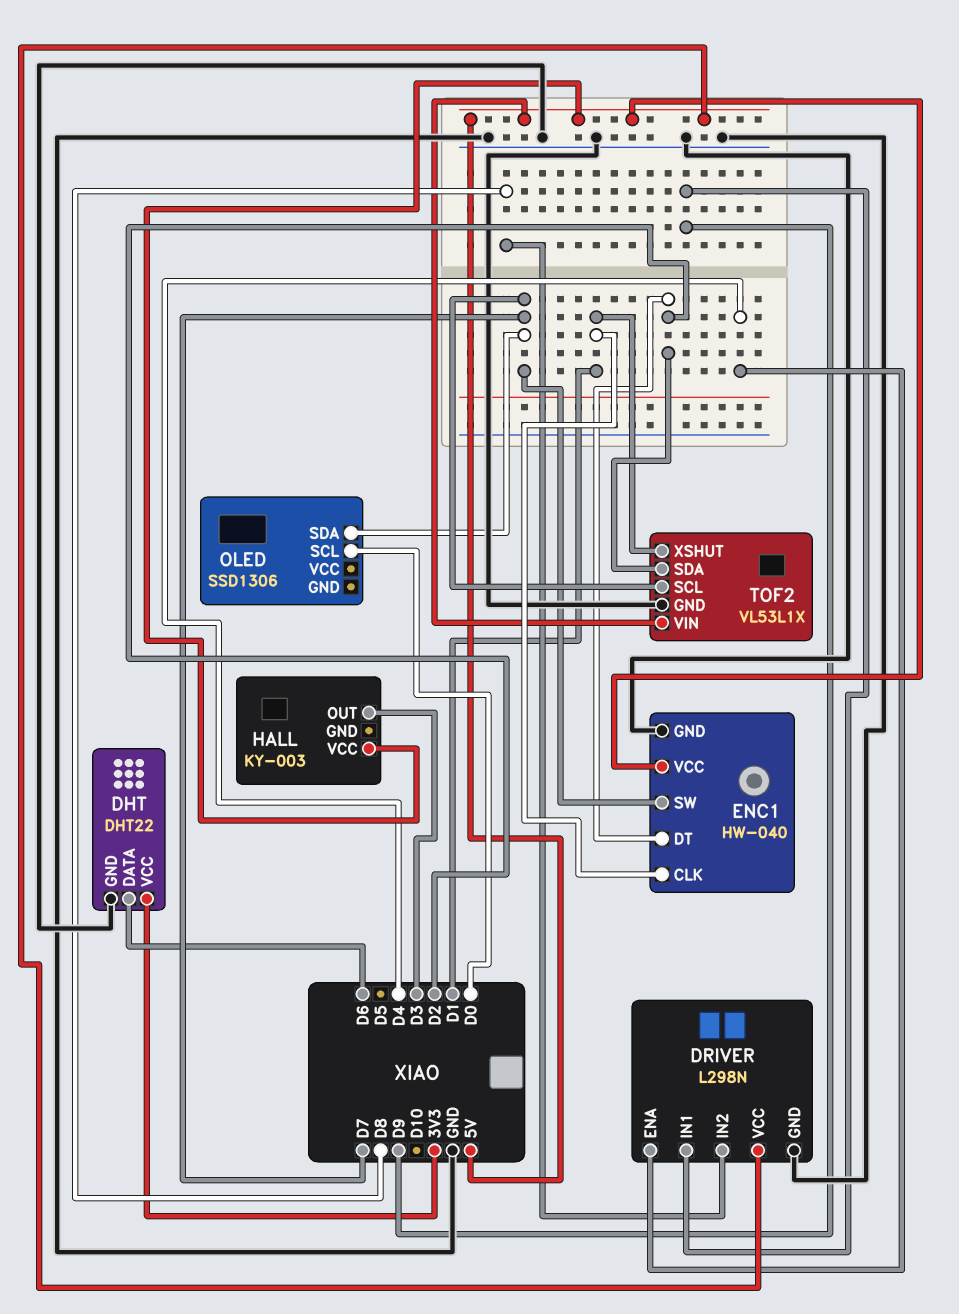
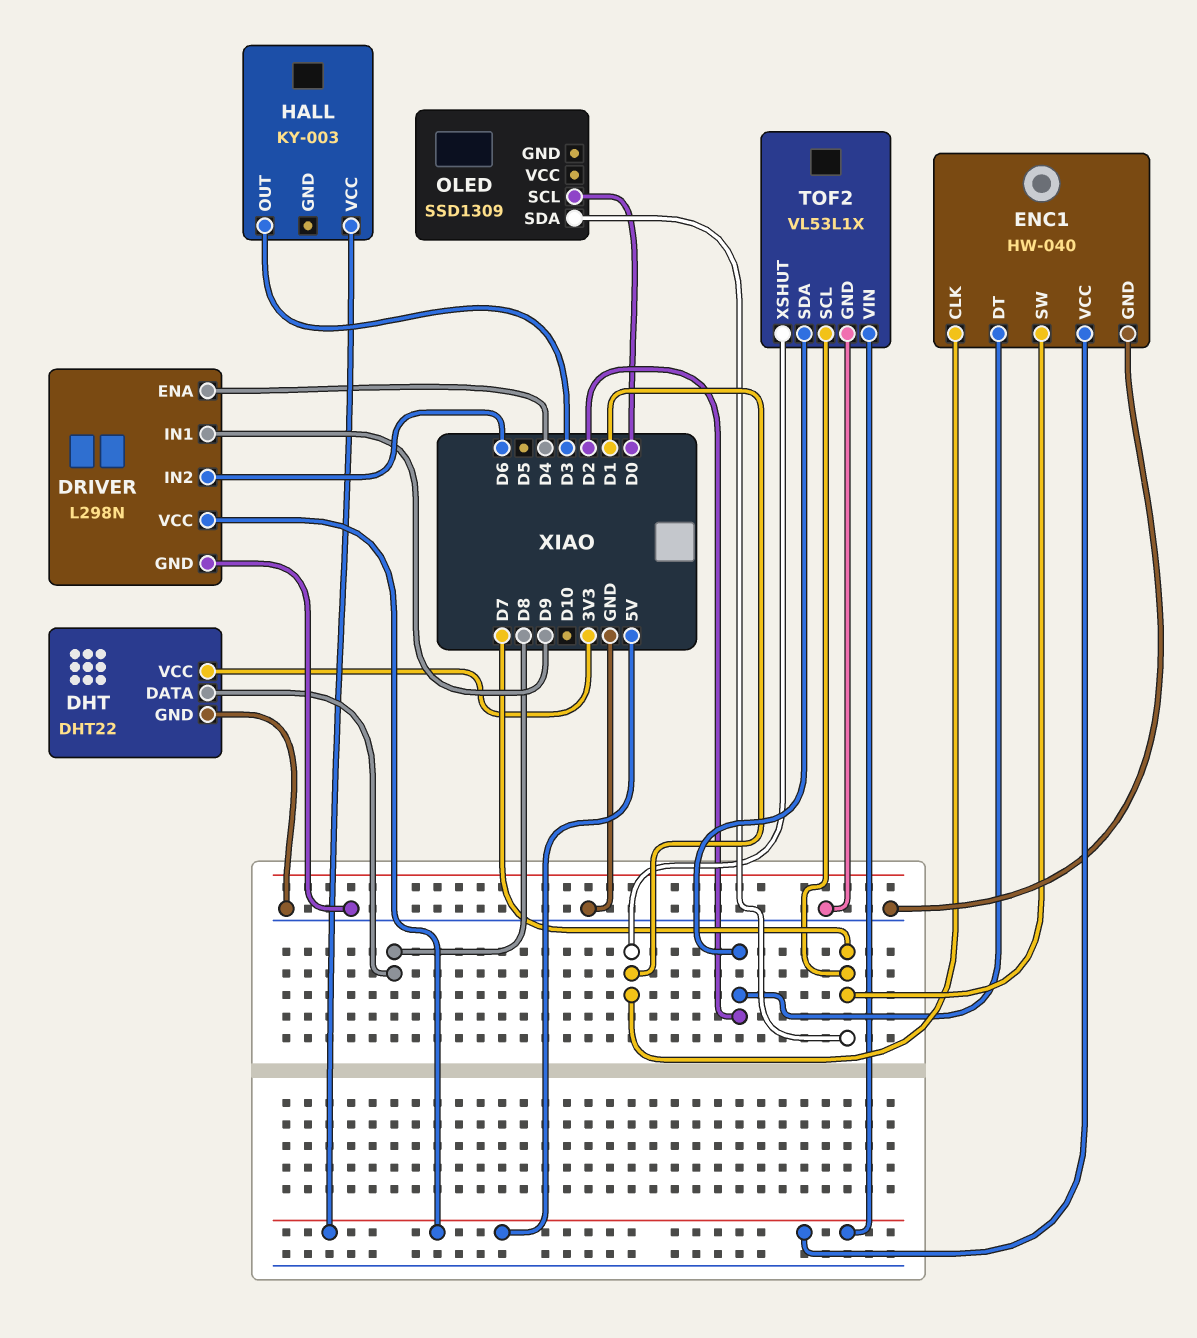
DHT pin DATA: D6 -> D8
DRIVER pin IN2: D8 -> D6
OLED: SSD1306 -> SSD1309

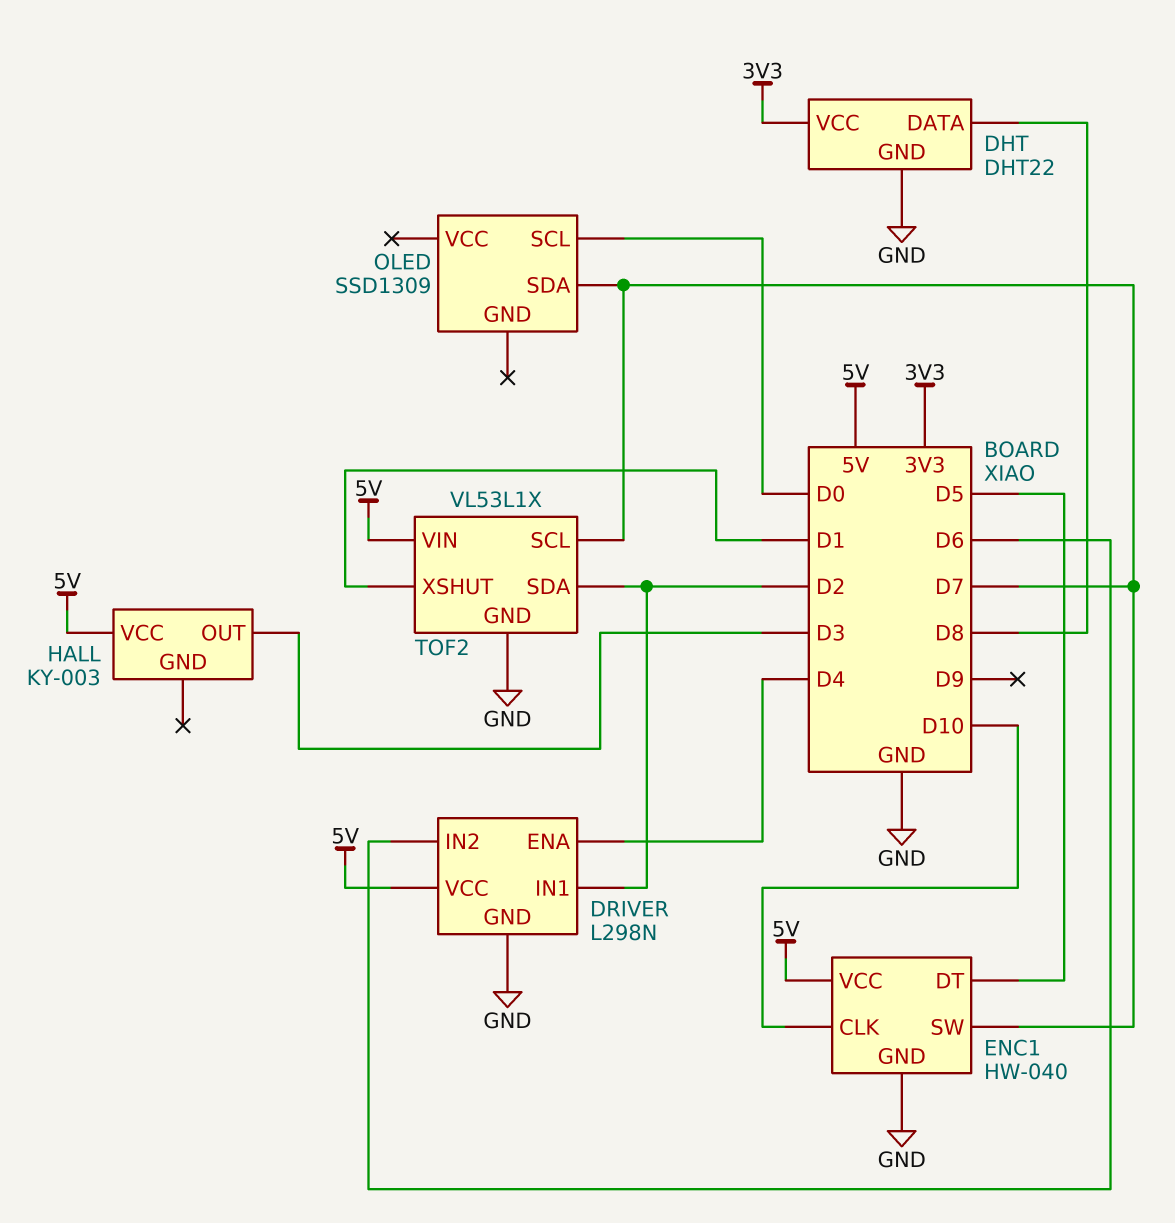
DRIVER pin IN1: D9 -> D2
ENC1 pin CLK: D1 -> D10
ENC1 pin DT: D2 -> D5

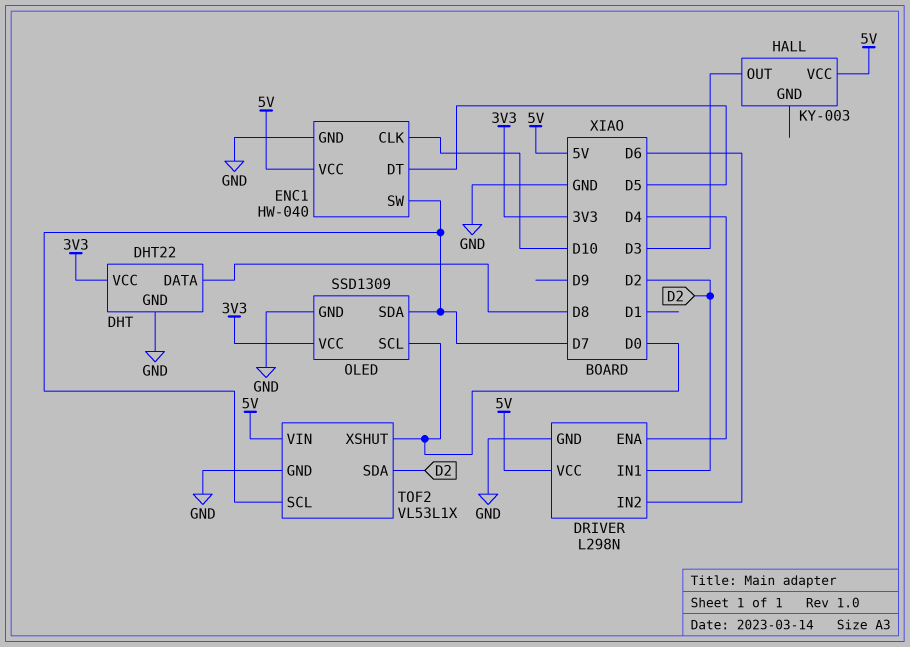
OLED pin GND: none -> GND
OLED pin VCC: none -> 3V3
TOF2 pin XSHUT: D1 -> D0

